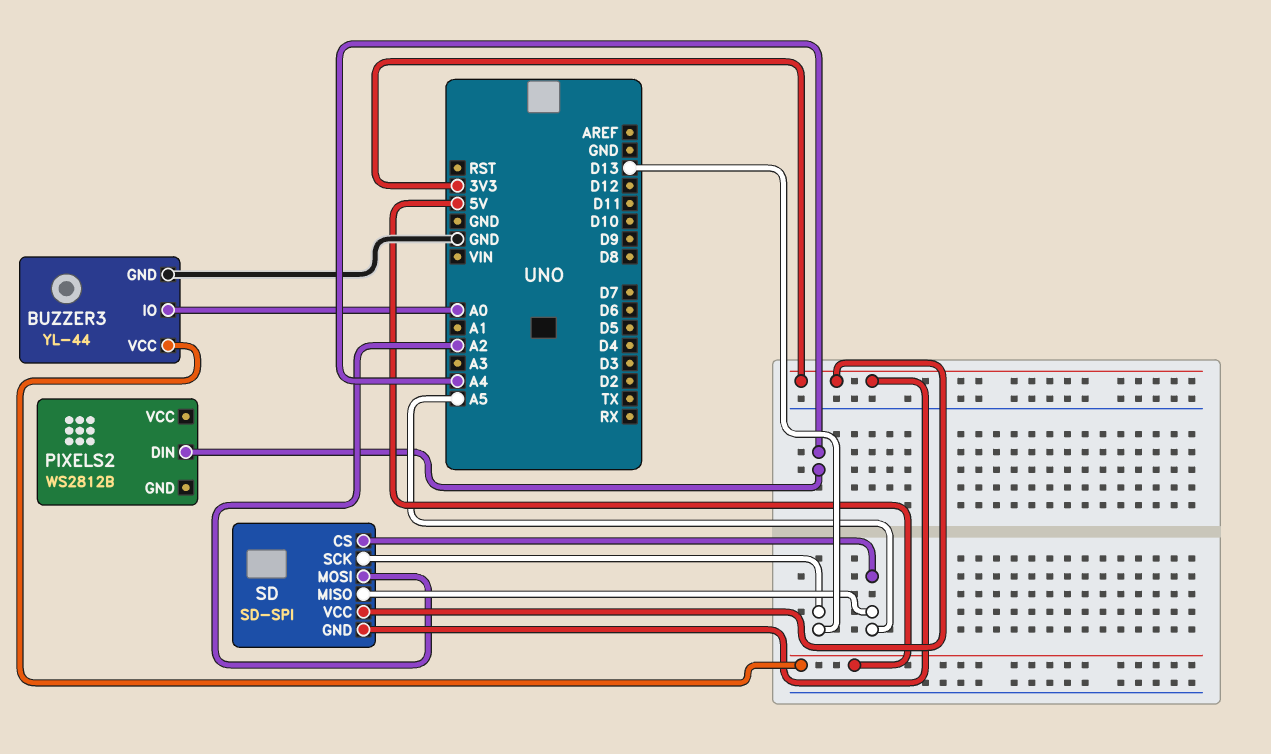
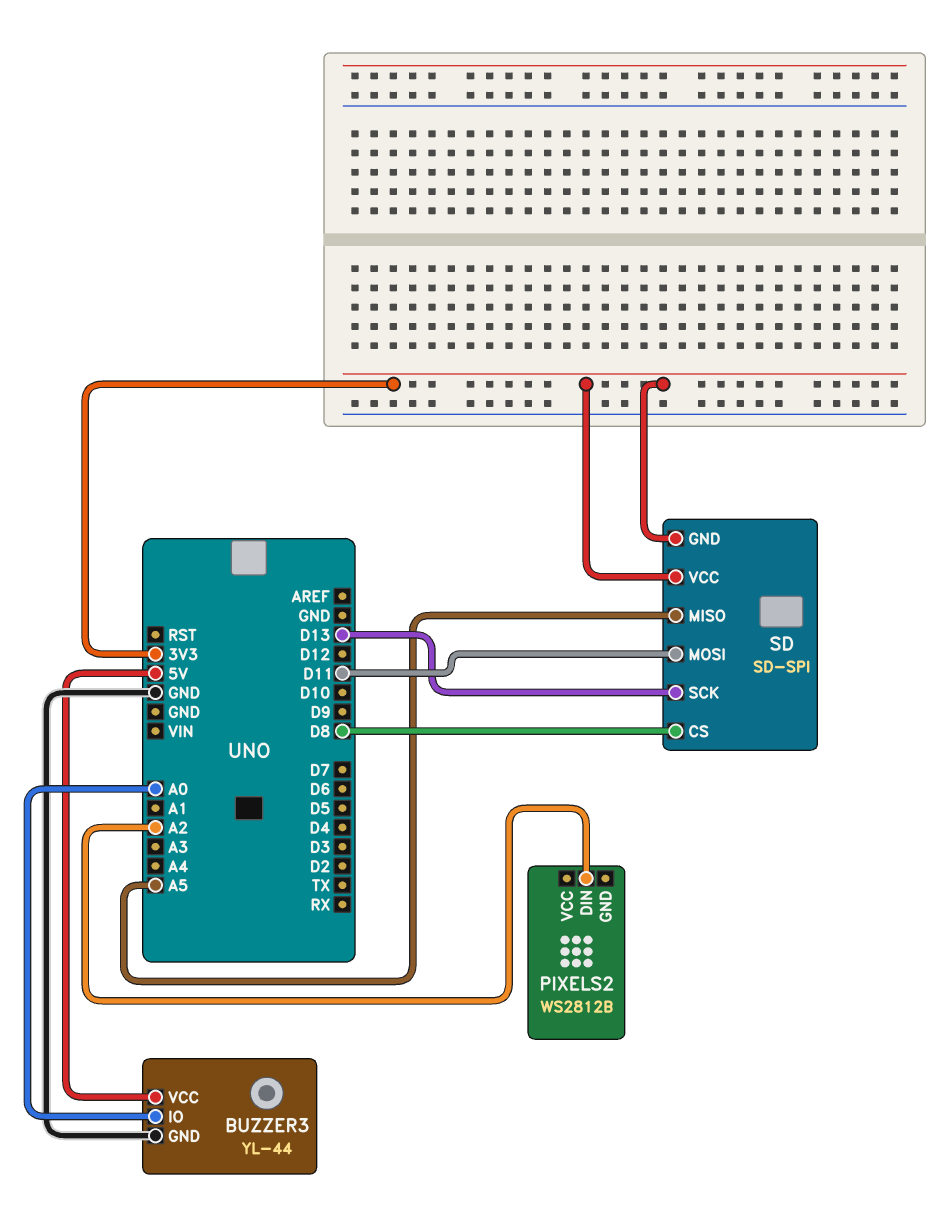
PIXELS2 pin DIN: A4 -> A2
SD pin CS: A5 -> D8
SD pin MOSI: A2 -> D11

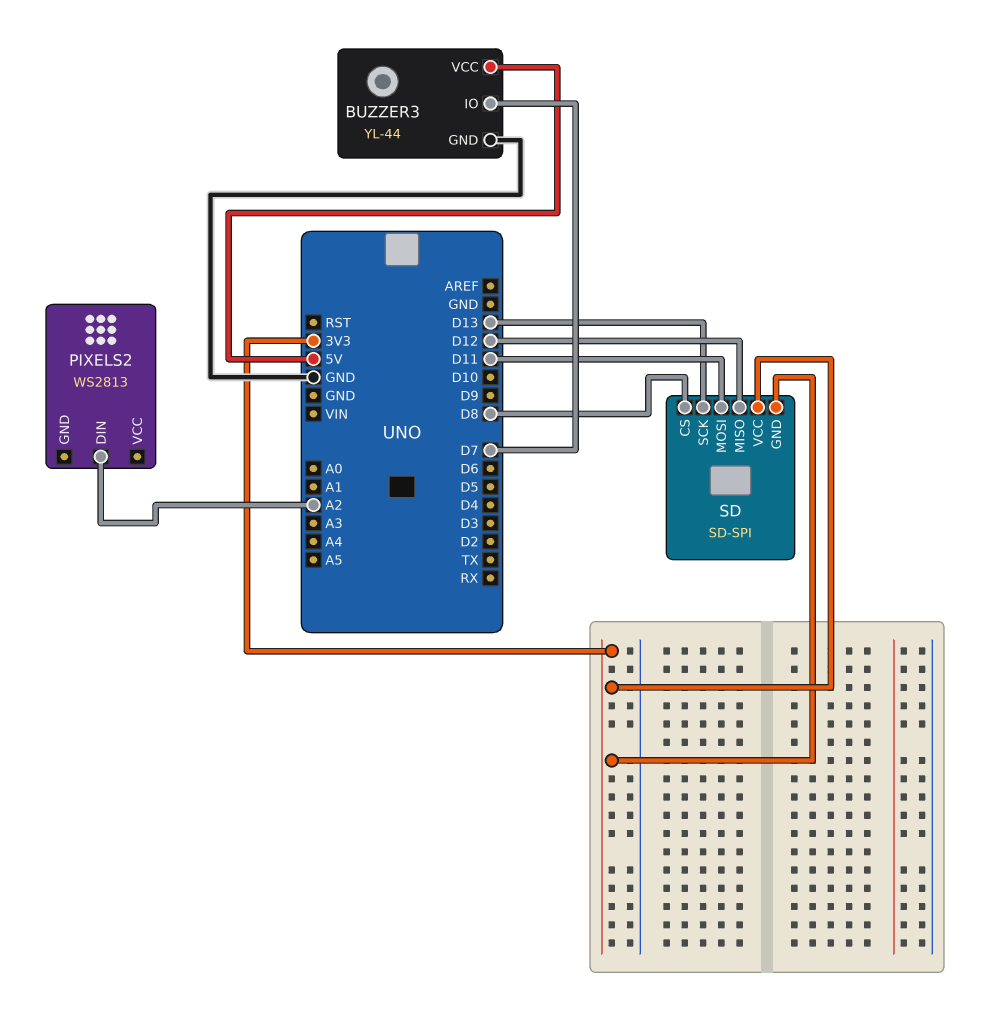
BUZZER3 pin IO: A0 -> D7
PIXELS2: WS2812B -> WS2813
SD pin MISO: A5 -> D12

